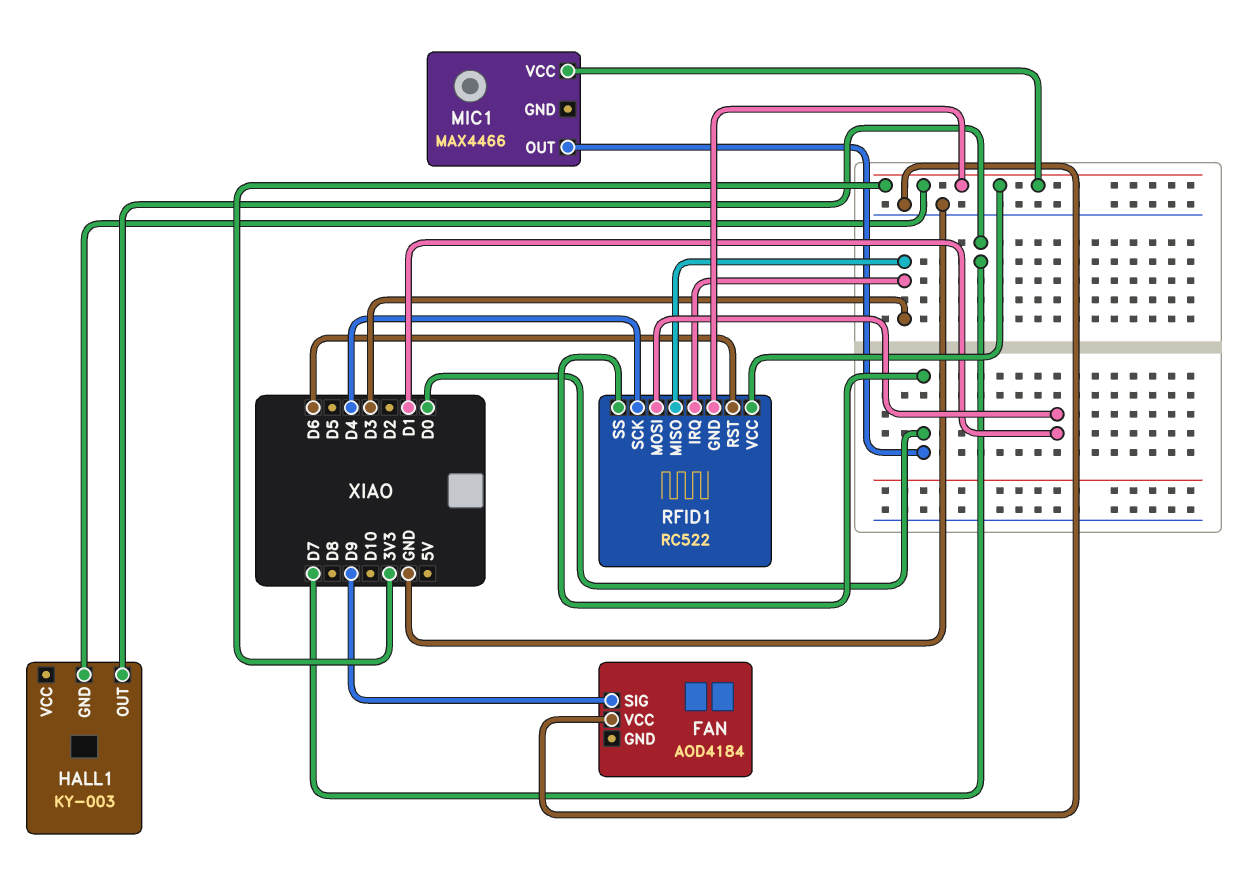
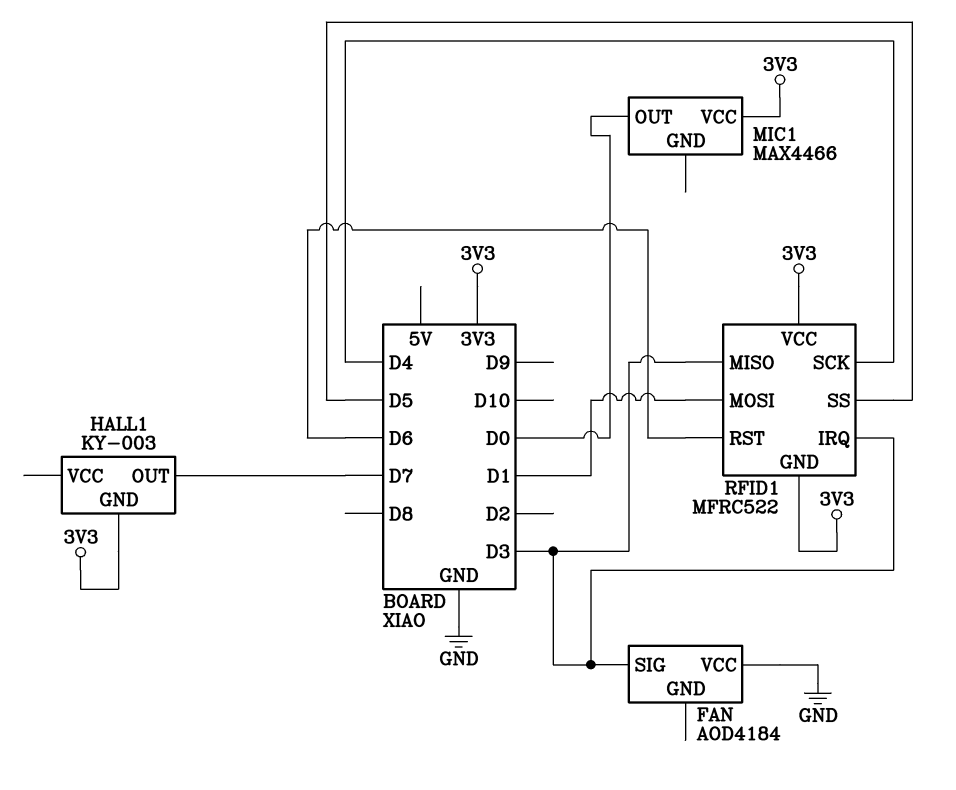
FAN pin SIG: D9 -> D3
RFID1: RC522 -> MFRC522
RFID1 pin SS: D0 -> D5

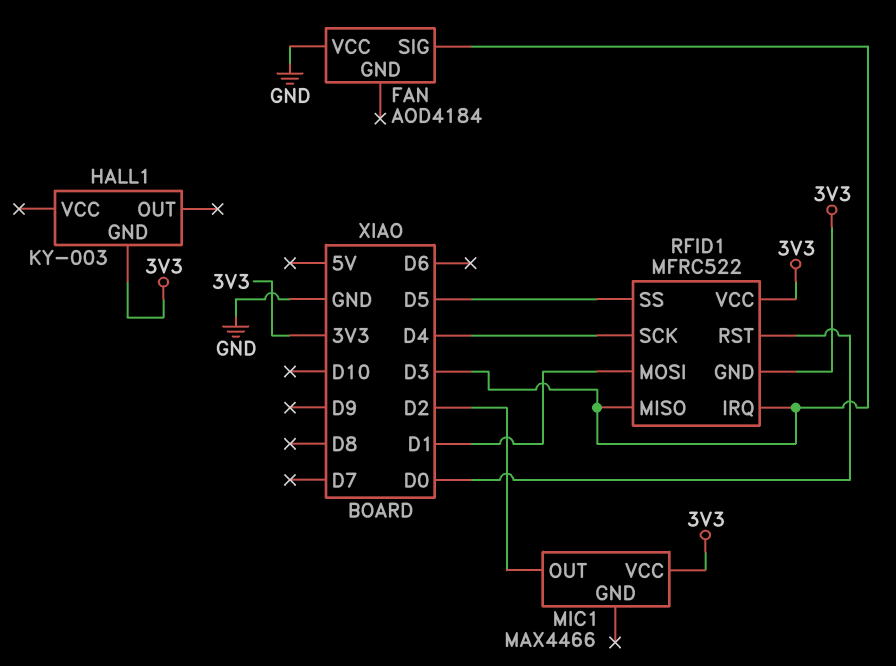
HALL1 pin OUT: D7 -> none
MIC1 pin OUT: D0 -> D2
RFID1 pin RST: D6 -> D0

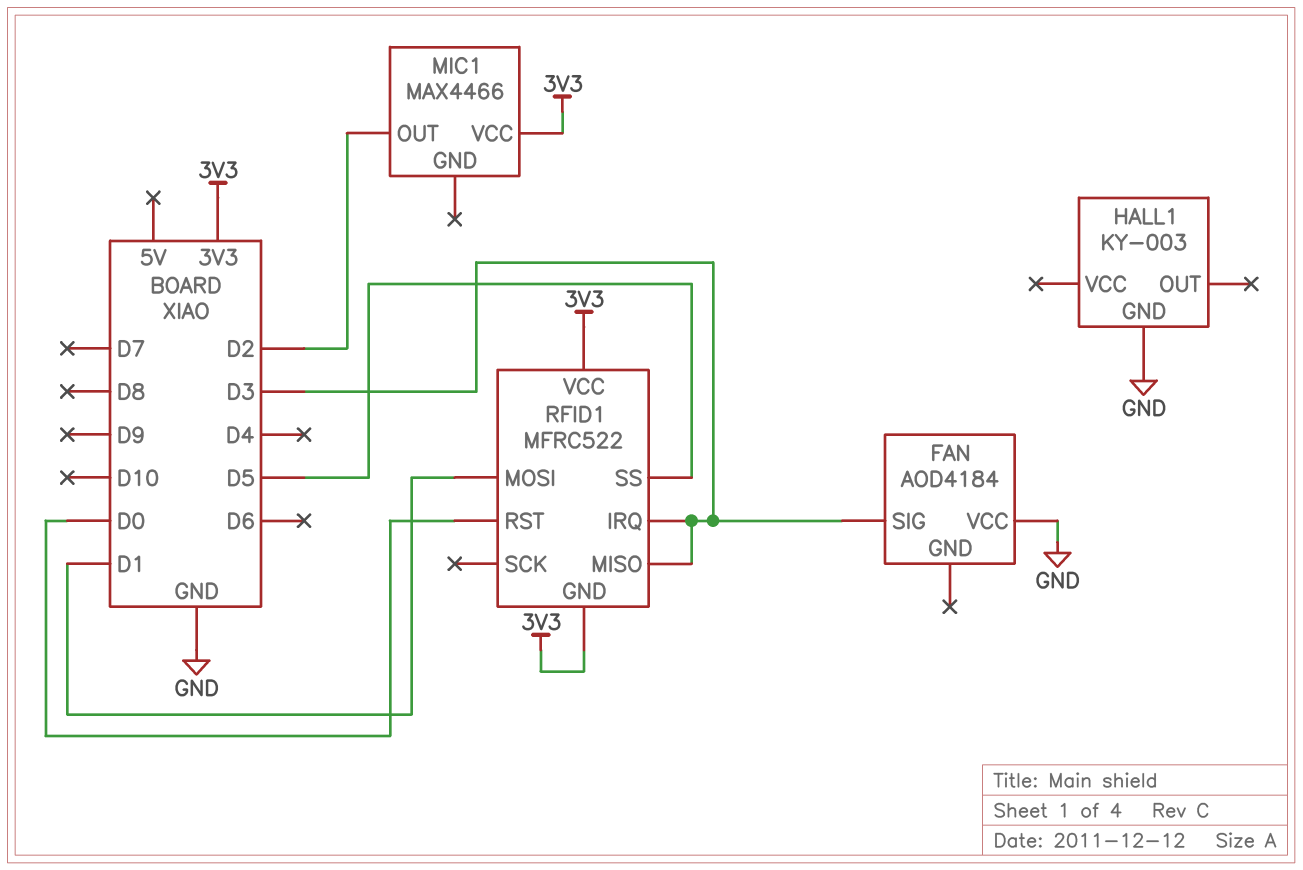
HALL1 pin GND: 3V3 -> GND
RFID1 pin SCK: D4 -> none

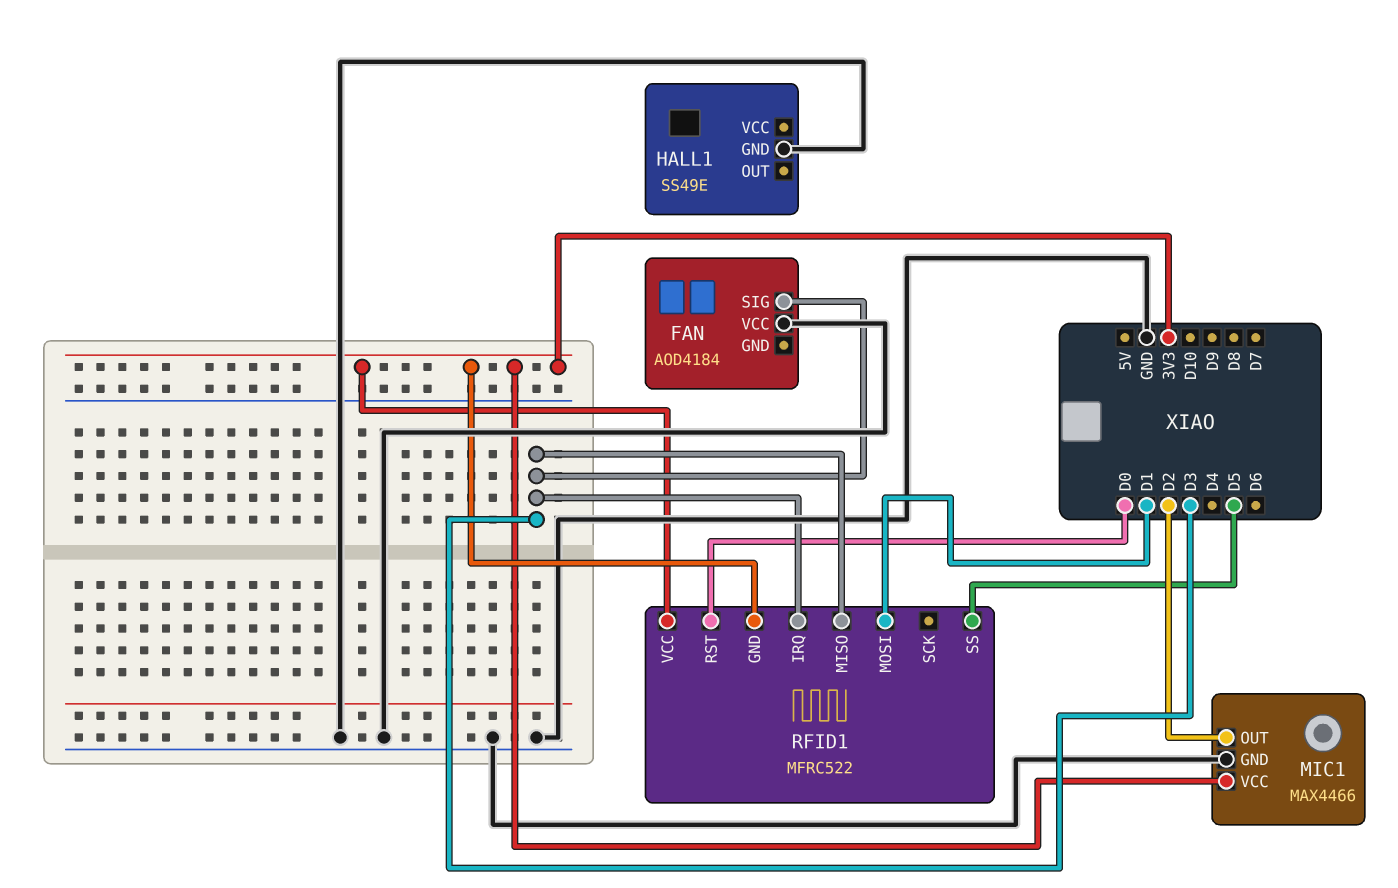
HALL1: KY-003 -> SS49E
MIC1 pin GND: none -> GND

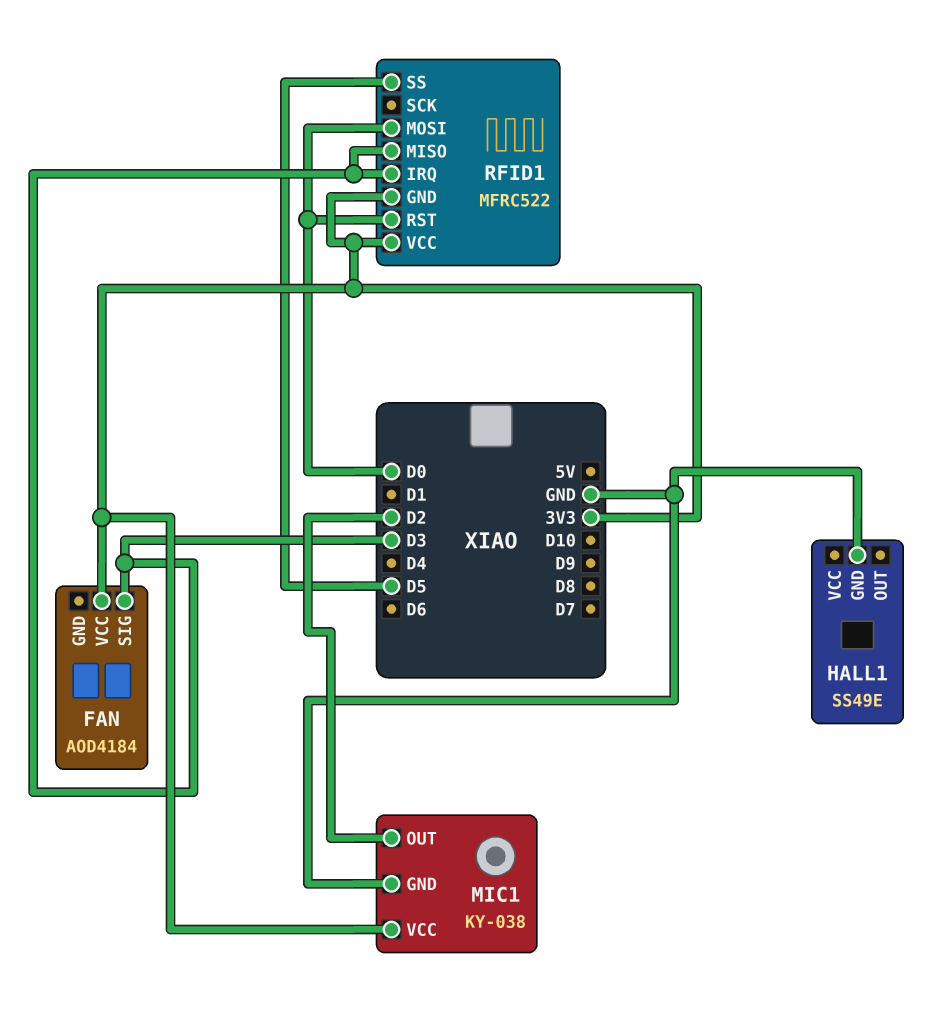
FAN pin VCC: GND -> 3V3
MIC1: MAX4466 -> KY-038
RFID1 pin MOSI: D1 -> D0

